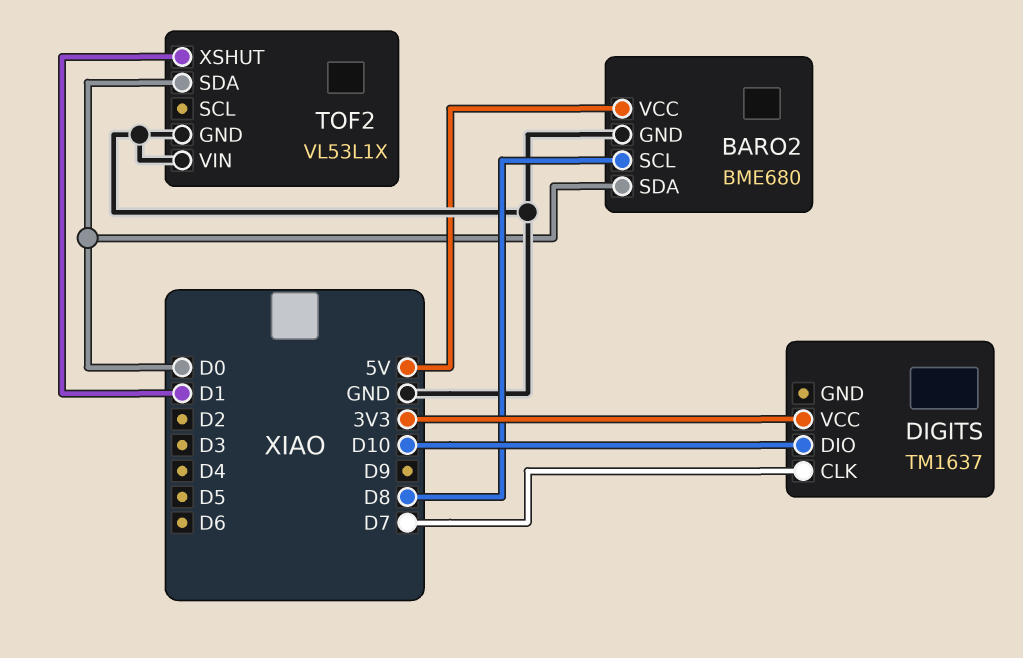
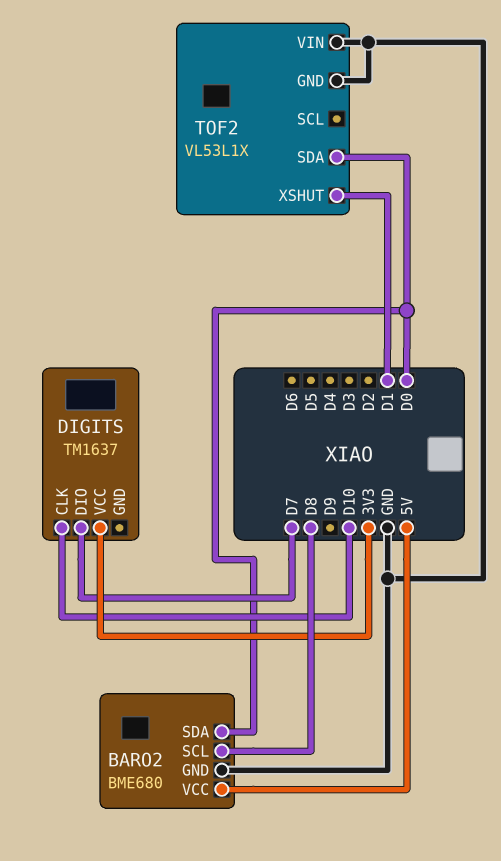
DIGITS pin CLK: D7 -> D10
DIGITS pin DIO: D10 -> D7

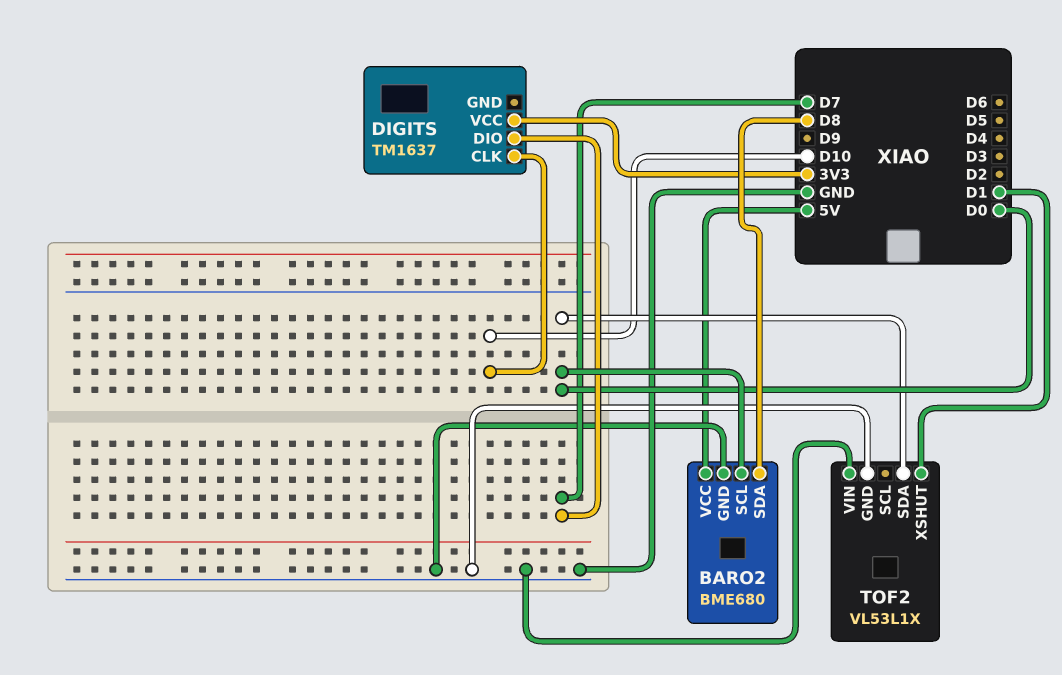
BARO2 pin SCL: D8 -> D0
BARO2 pin SDA: D0 -> D8

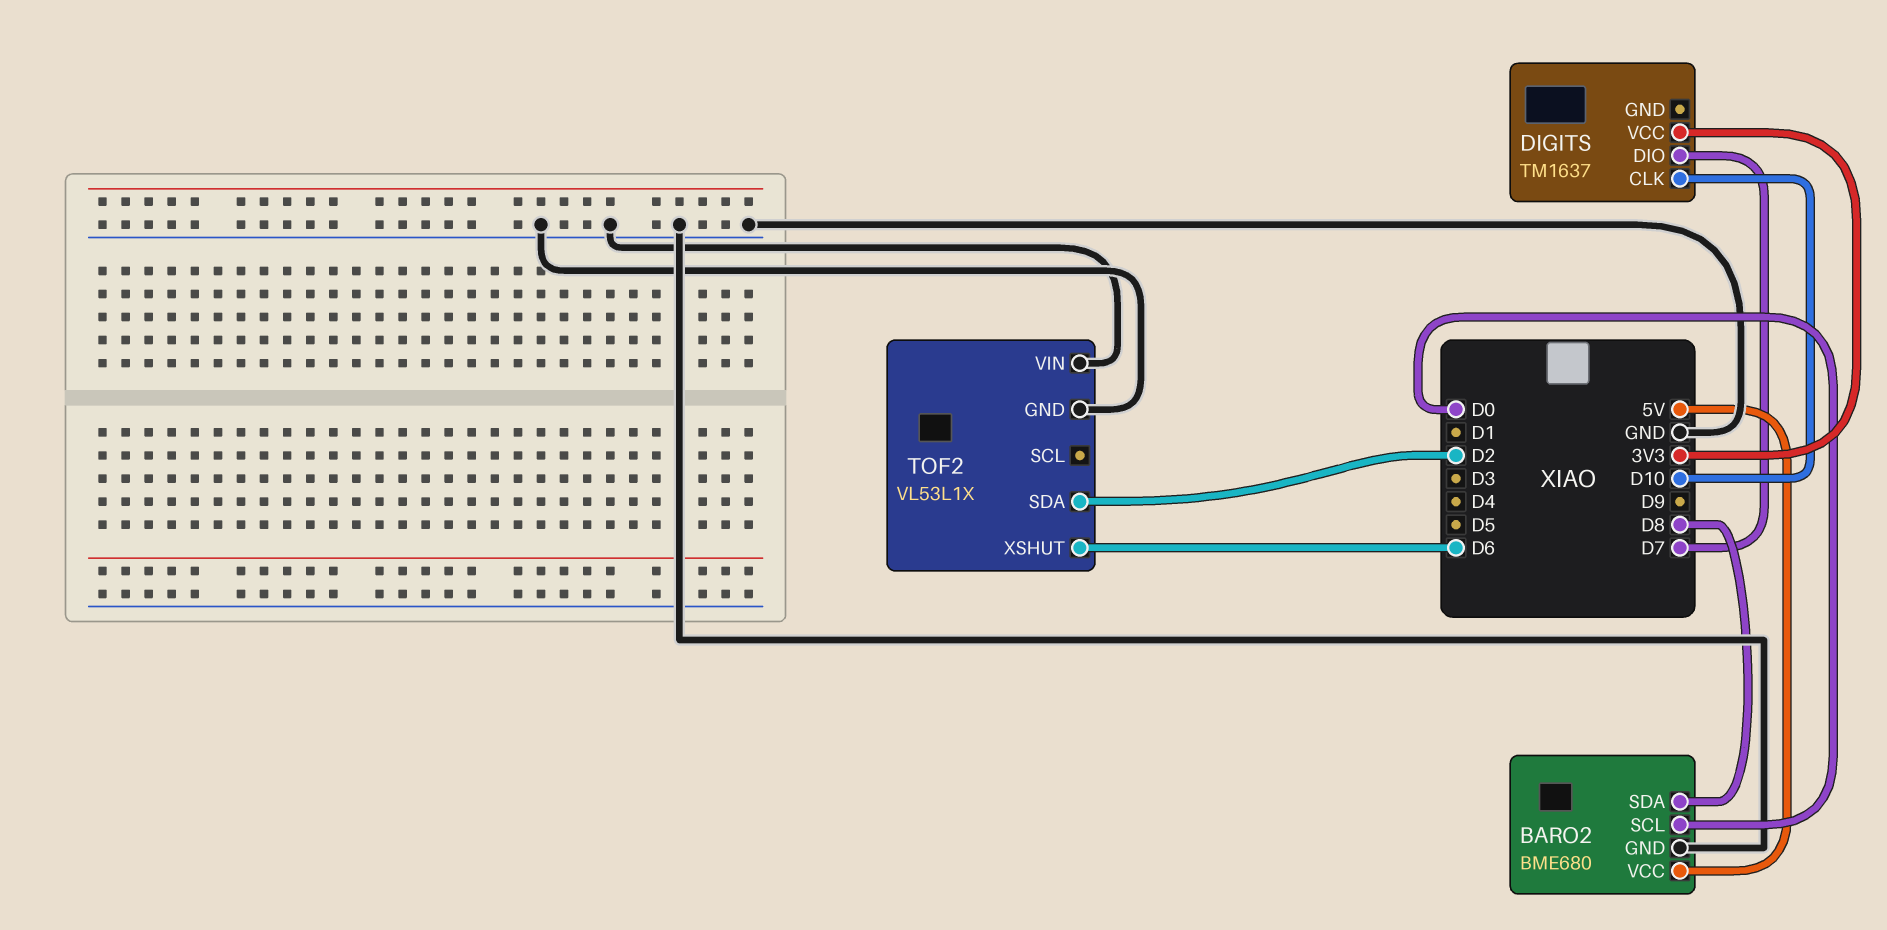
TOF2 pin SDA: D0 -> D2
TOF2 pin XSHUT: D1 -> D6

